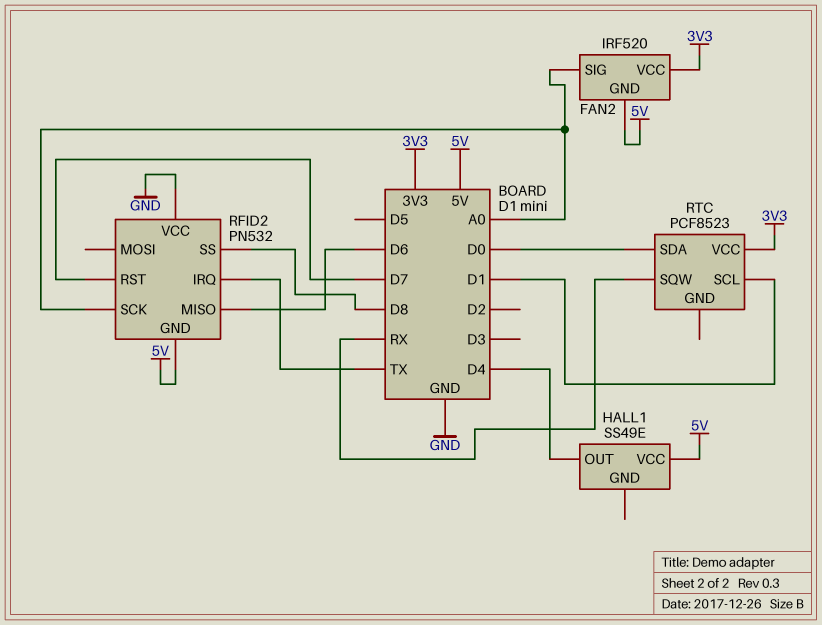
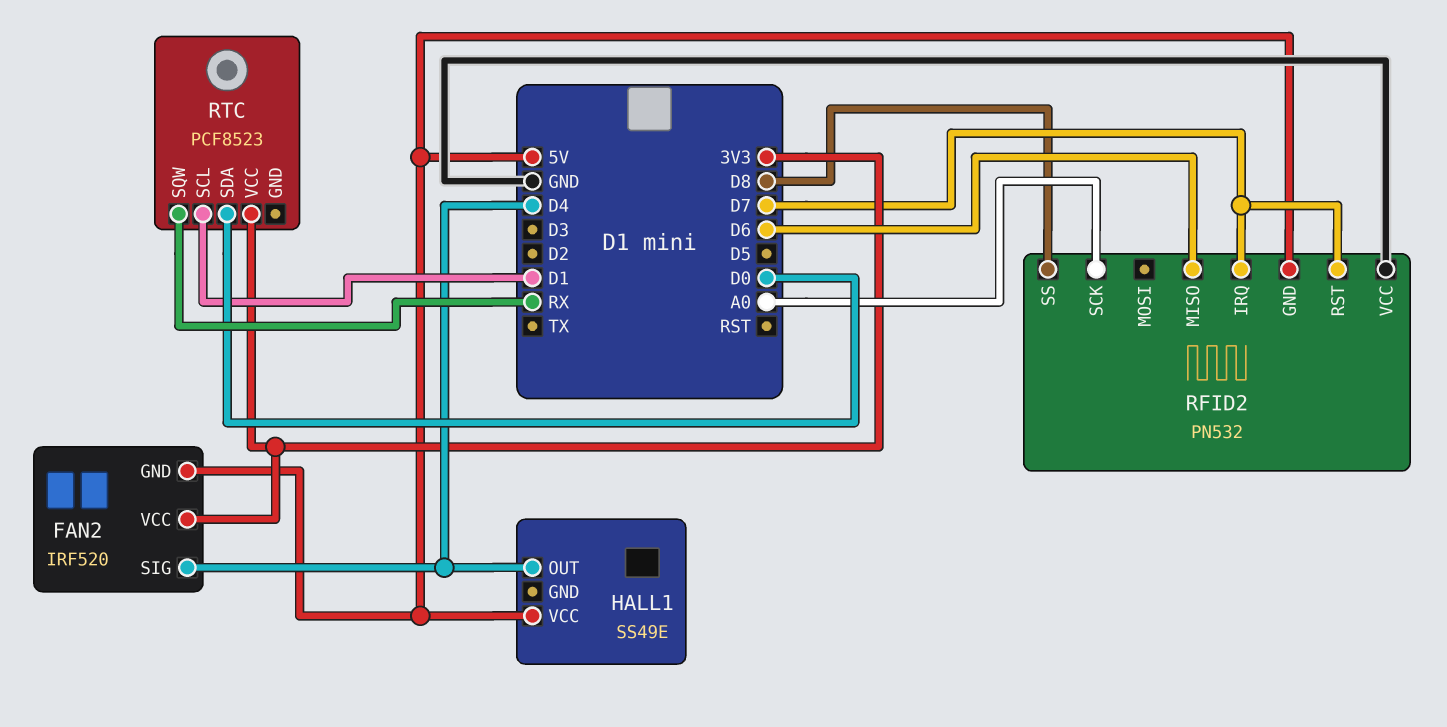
FAN2 pin SIG: A0 -> D4
RFID2 pin IRQ: TX -> D7

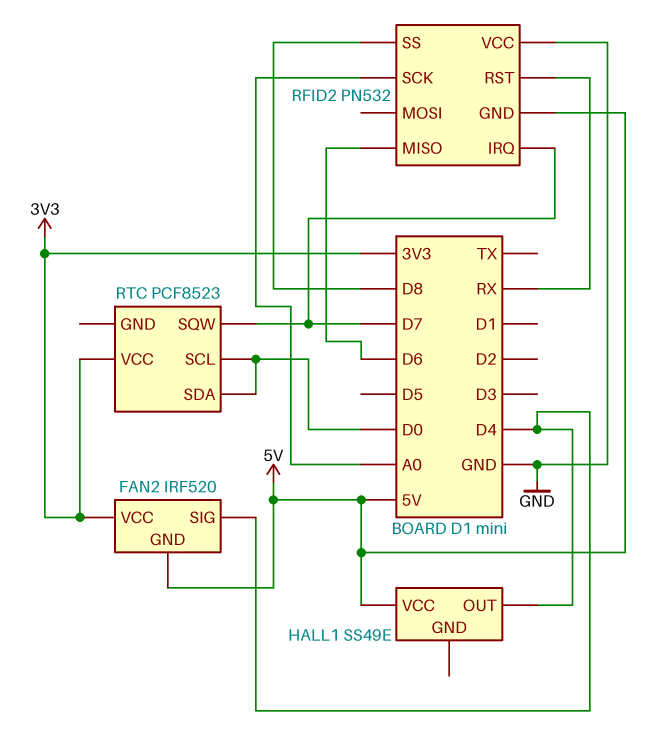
RFID2 pin RST: D7 -> RX
RTC pin SCL: D1 -> D0
RTC pin SQW: RX -> D7

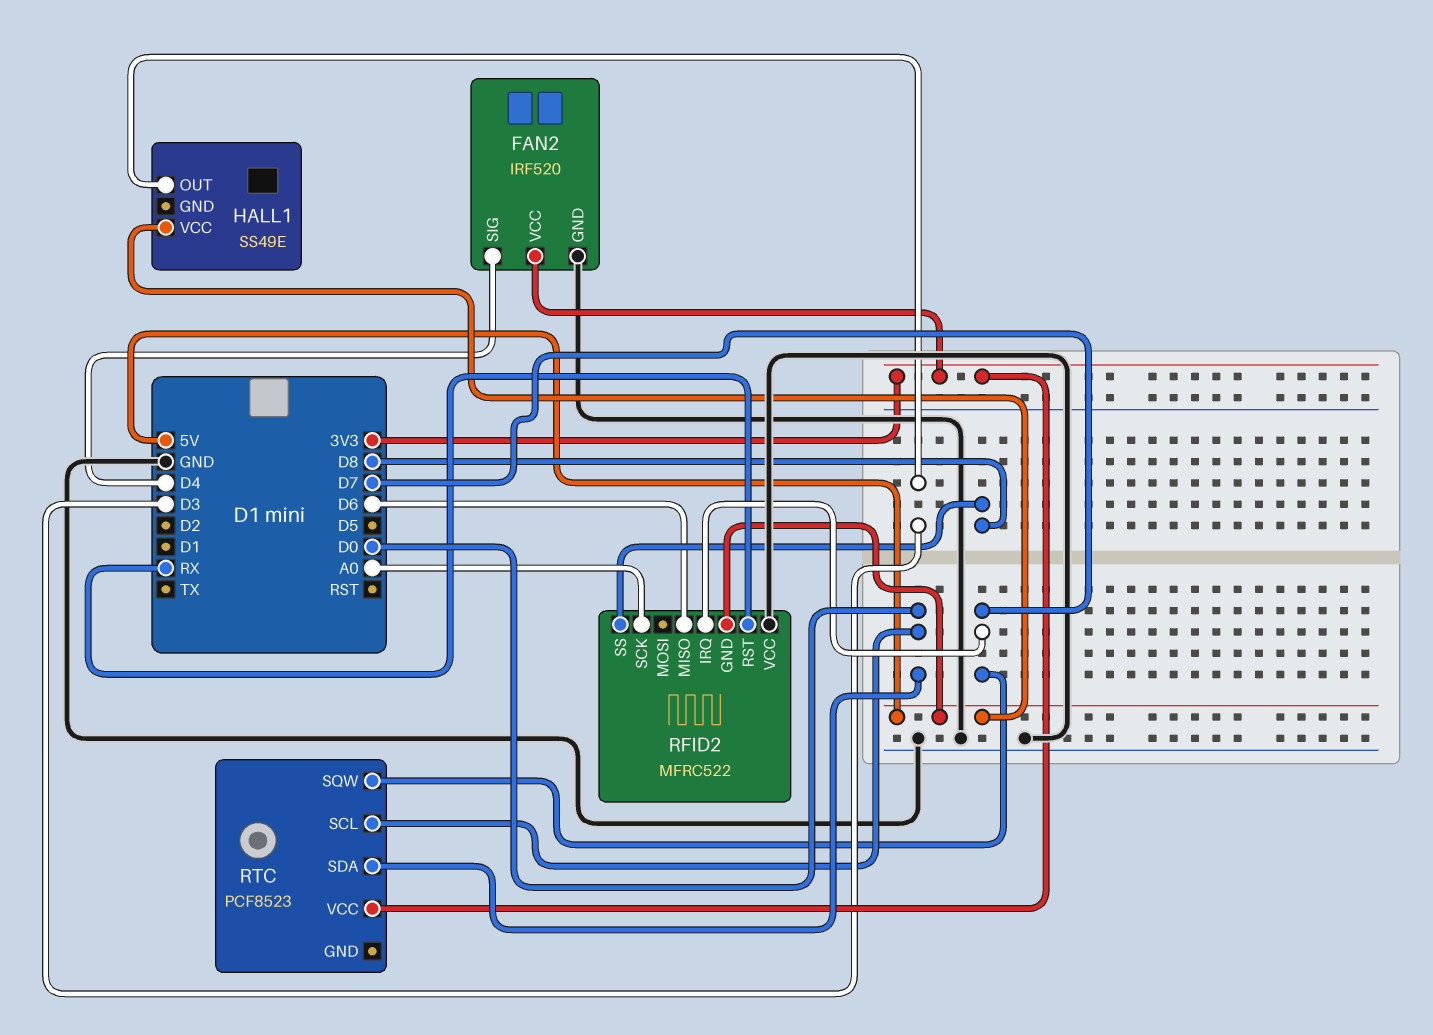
FAN2 pin GND: 5V -> GND
HALL1 pin OUT: D4 -> D3
RFID2: PN532 -> MFRC522

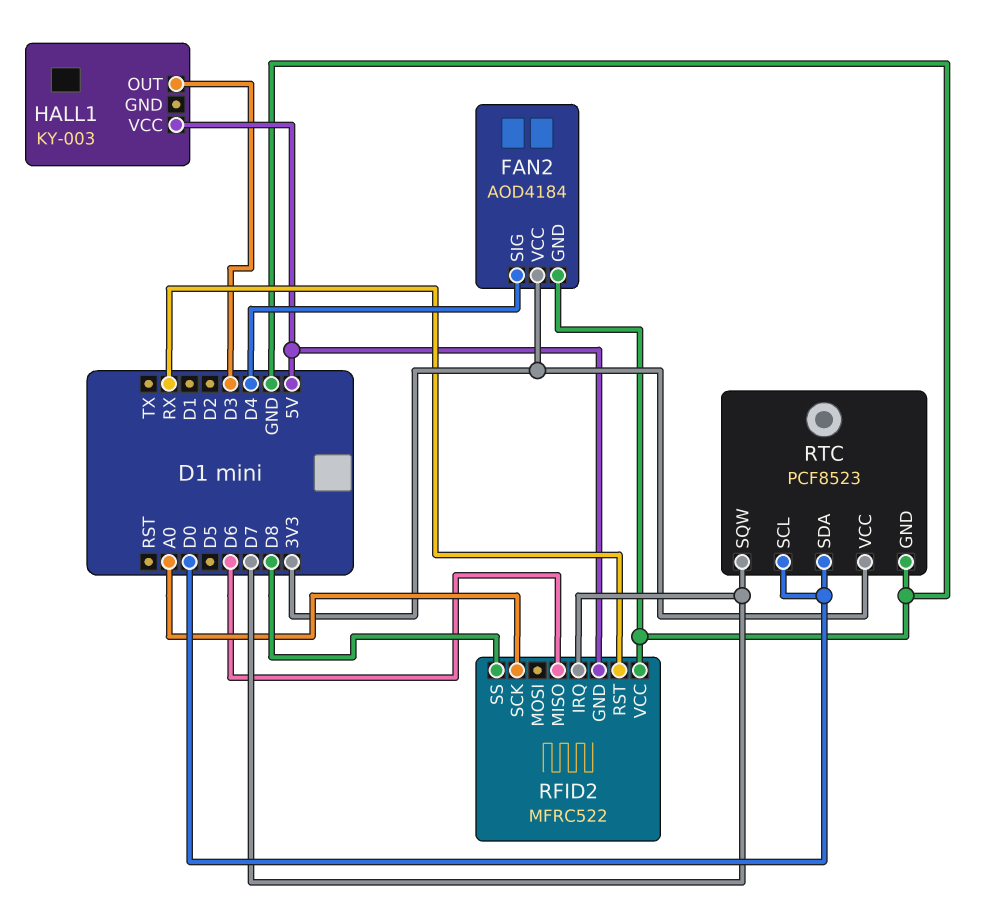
FAN2: IRF520 -> AOD4184
HALL1: SS49E -> KY-003
RTC pin GND: none -> GND

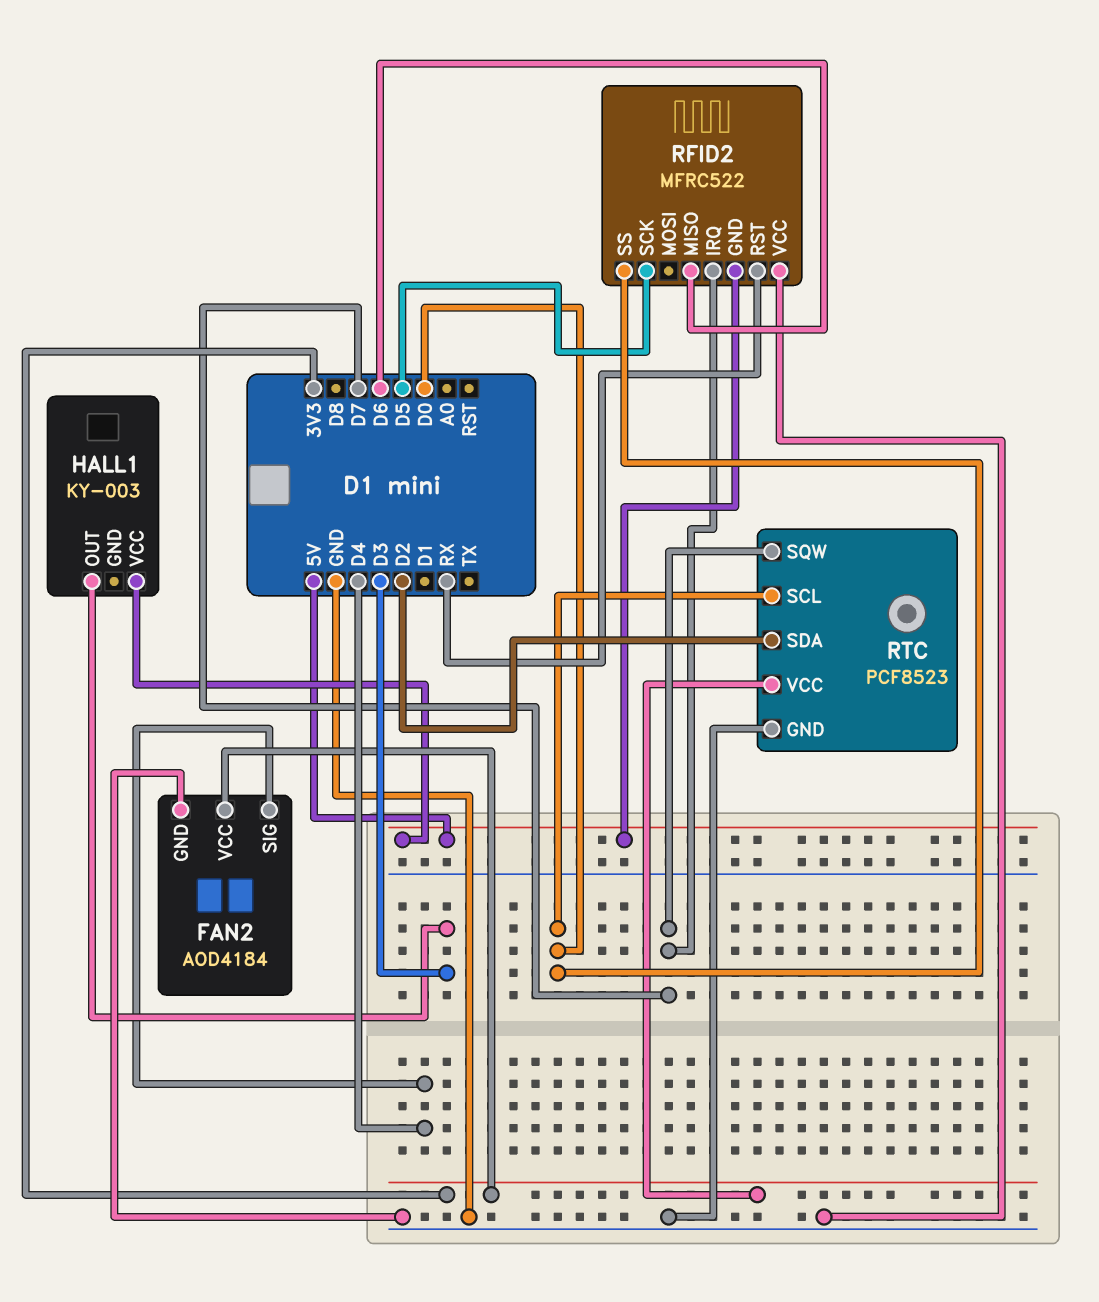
RFID2 pin SCK: A0 -> D5
RFID2 pin SS: D8 -> D0
RTC pin SDA: D0 -> D2

